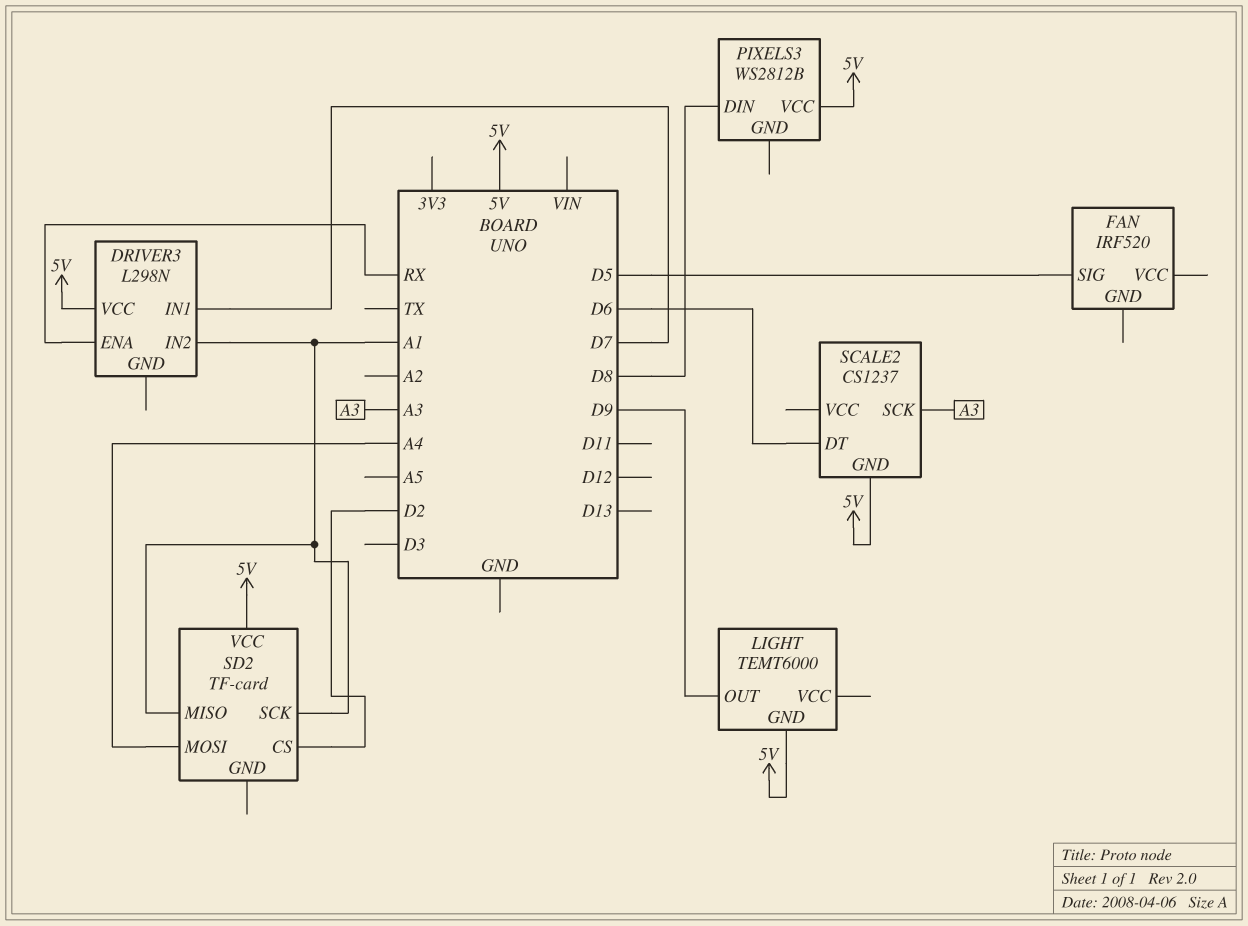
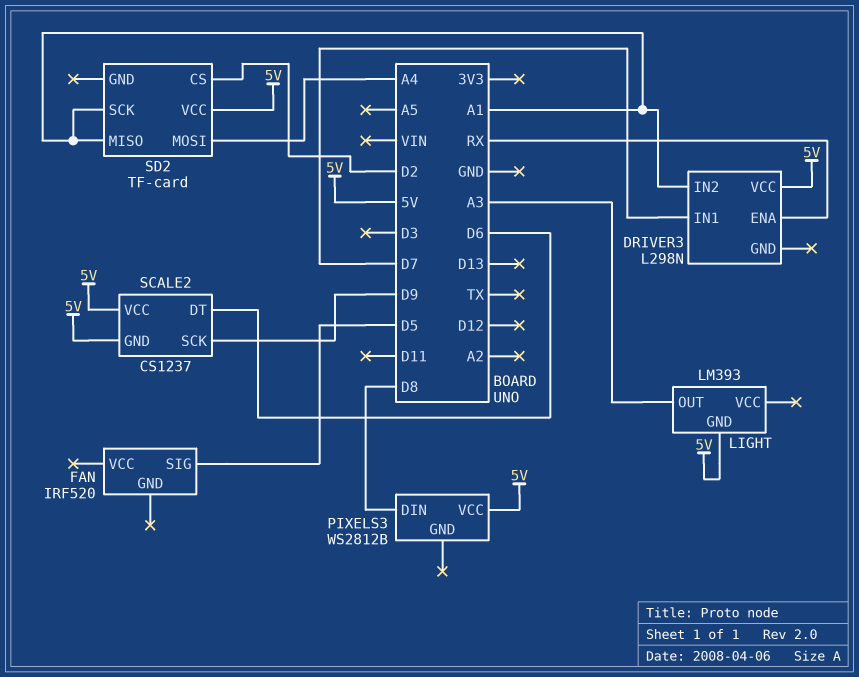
LIGHT: TEMT6000 -> LM393
LIGHT pin OUT: D9 -> A3
SCALE2 pin SCK: A3 -> D9
SCALE2 pin VCC: none -> 5V

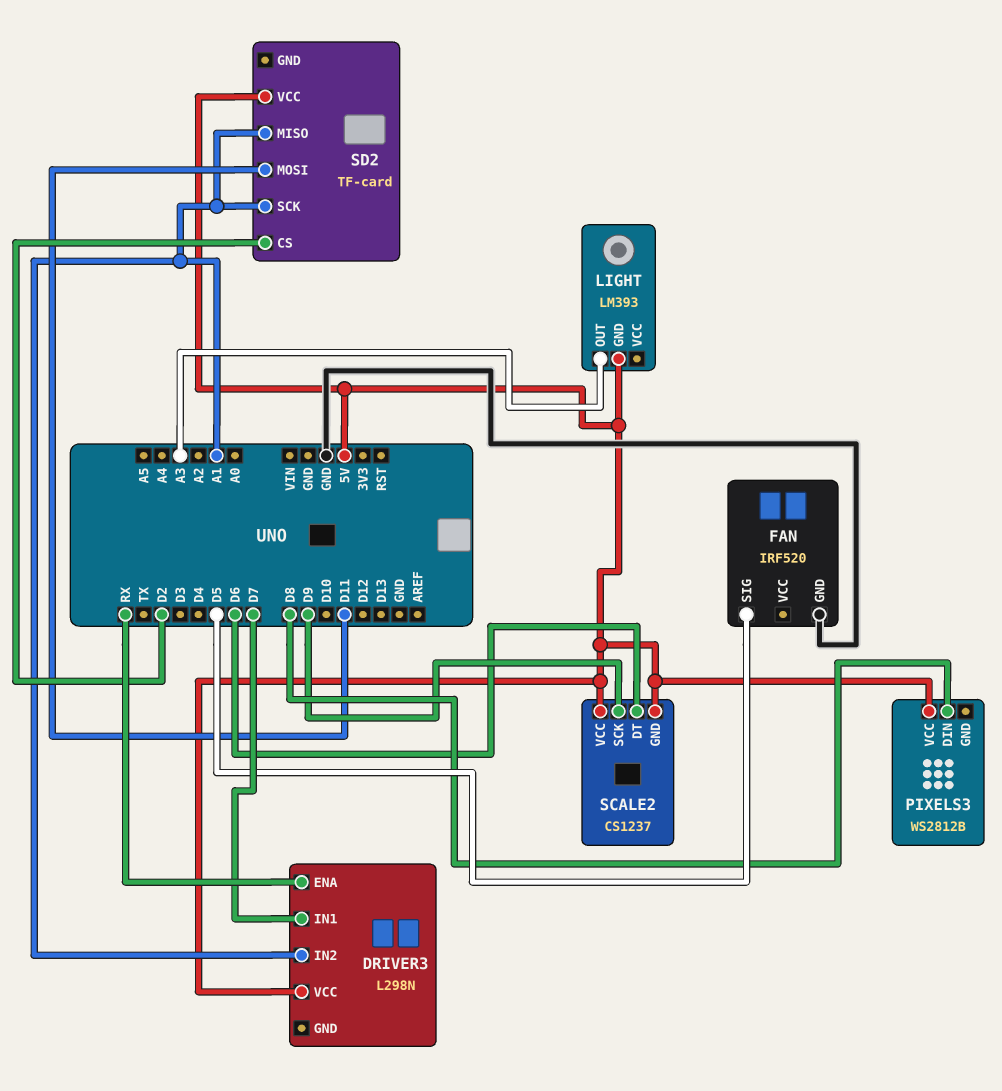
FAN pin GND: none -> GND
SD2 pin MOSI: A4 -> D11

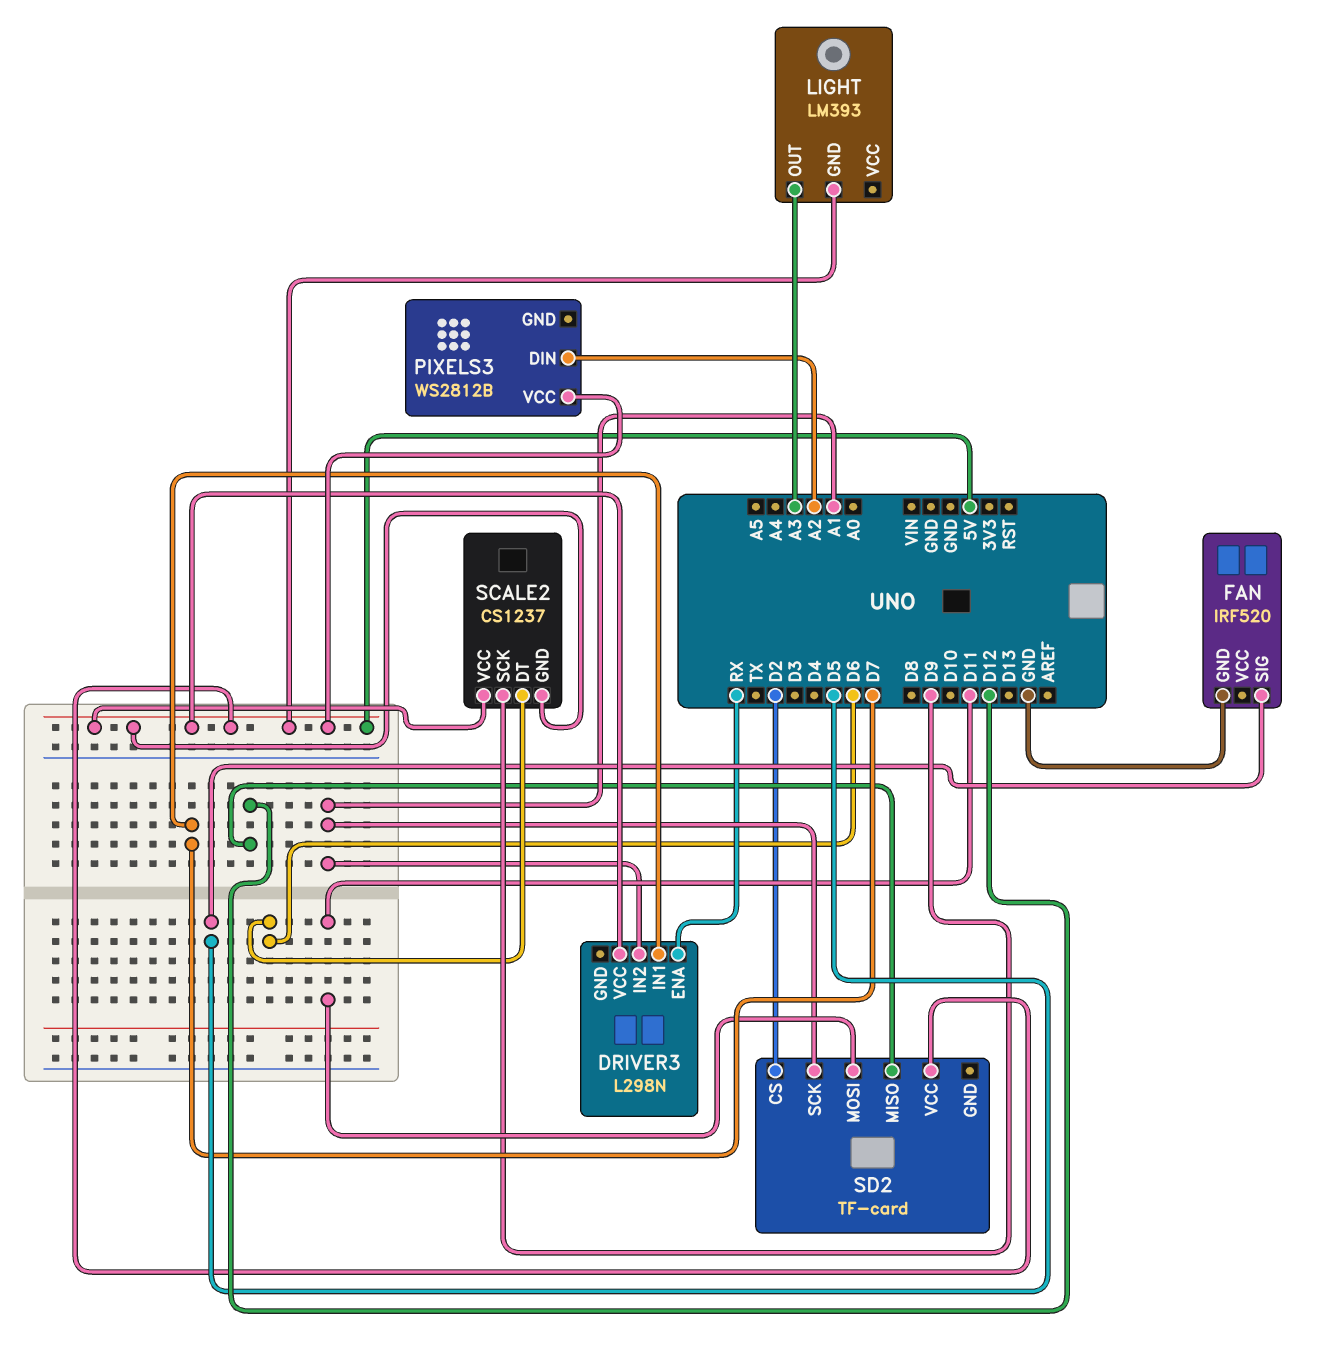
PIXELS3 pin DIN: D8 -> A2
SD2 pin MISO: A1 -> D12

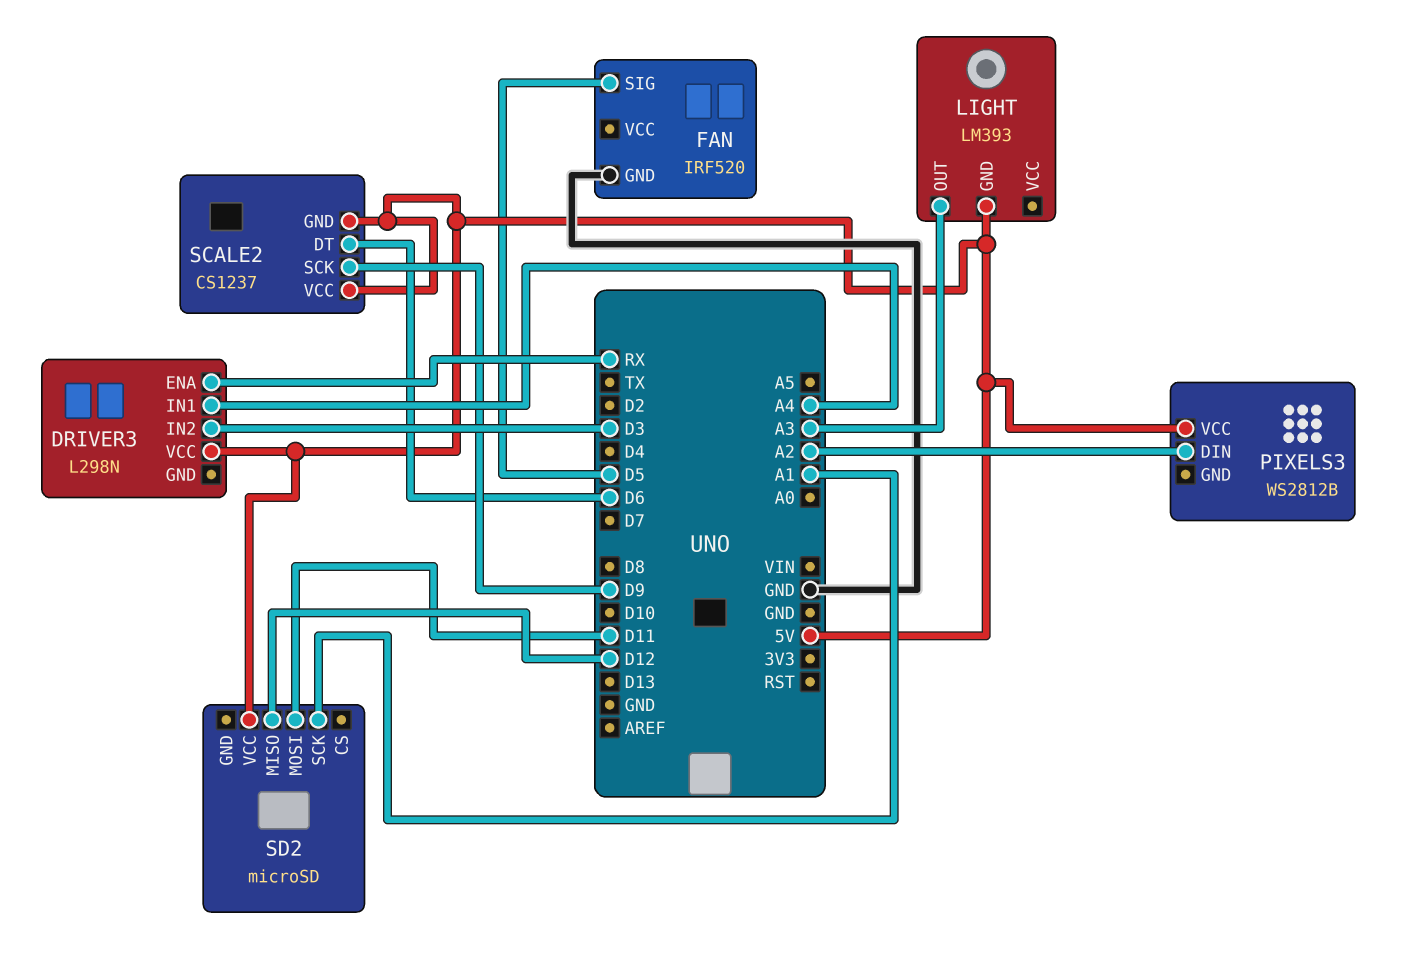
DRIVER3 pin IN1: D7 -> A4
DRIVER3 pin IN2: A1 -> D3
SD2: TF-card -> microSD
SD2 pin CS: D2 -> none

